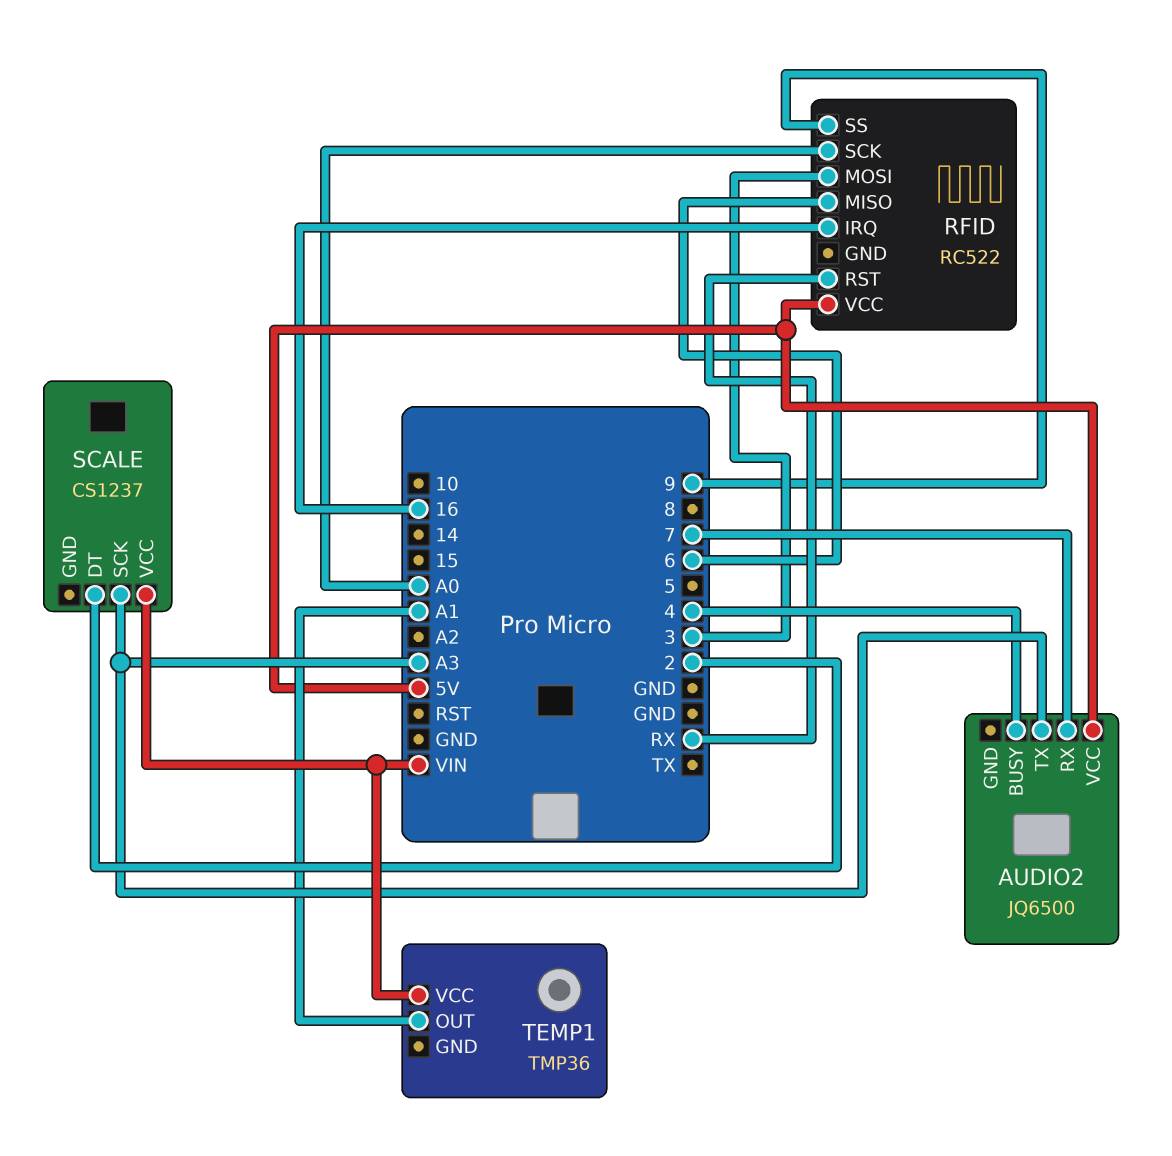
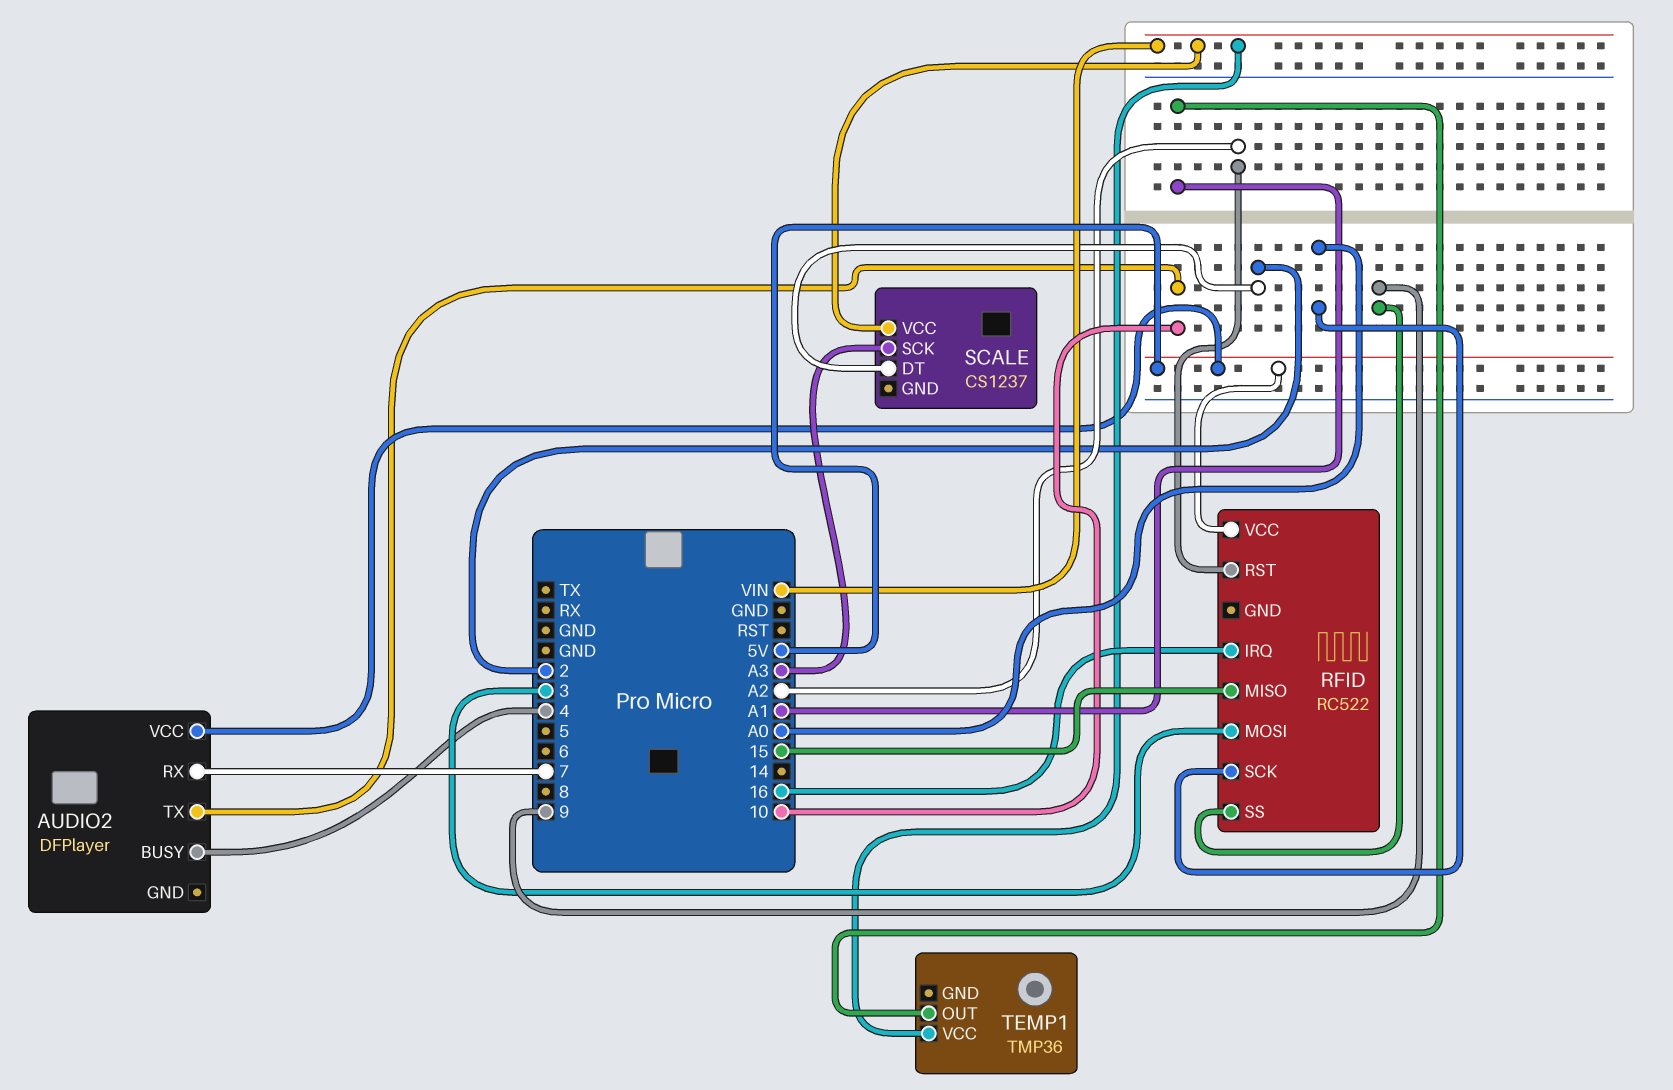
AUDIO2: JQ6500 -> DFPlayer
AUDIO2 pin TX: A3 -> 10
RFID pin MISO: 6 -> 15
RFID pin RST: RX -> A2

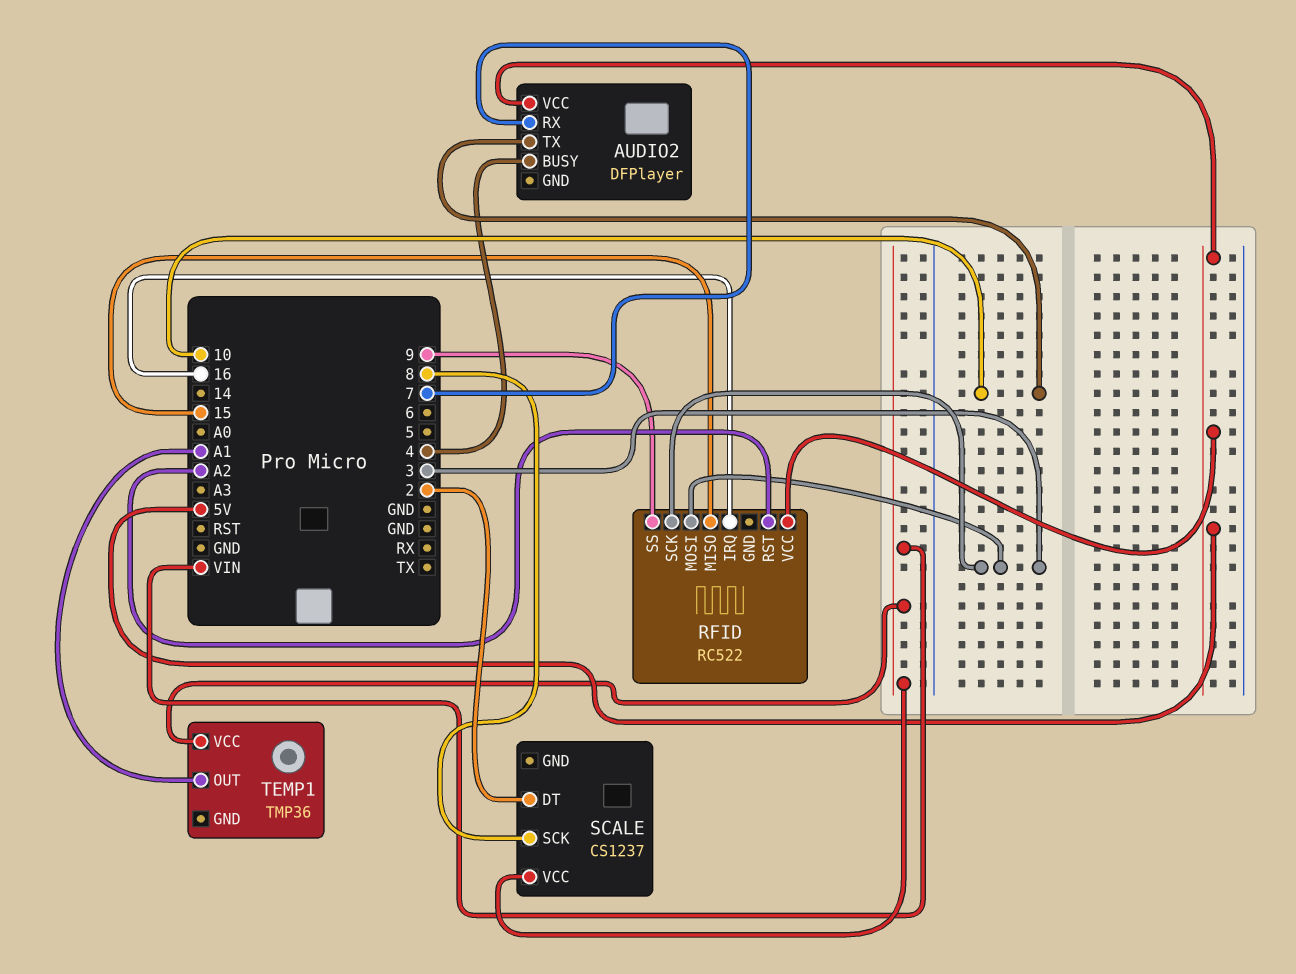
RFID pin SCK: A0 -> 3
SCALE pin SCK: A3 -> 8

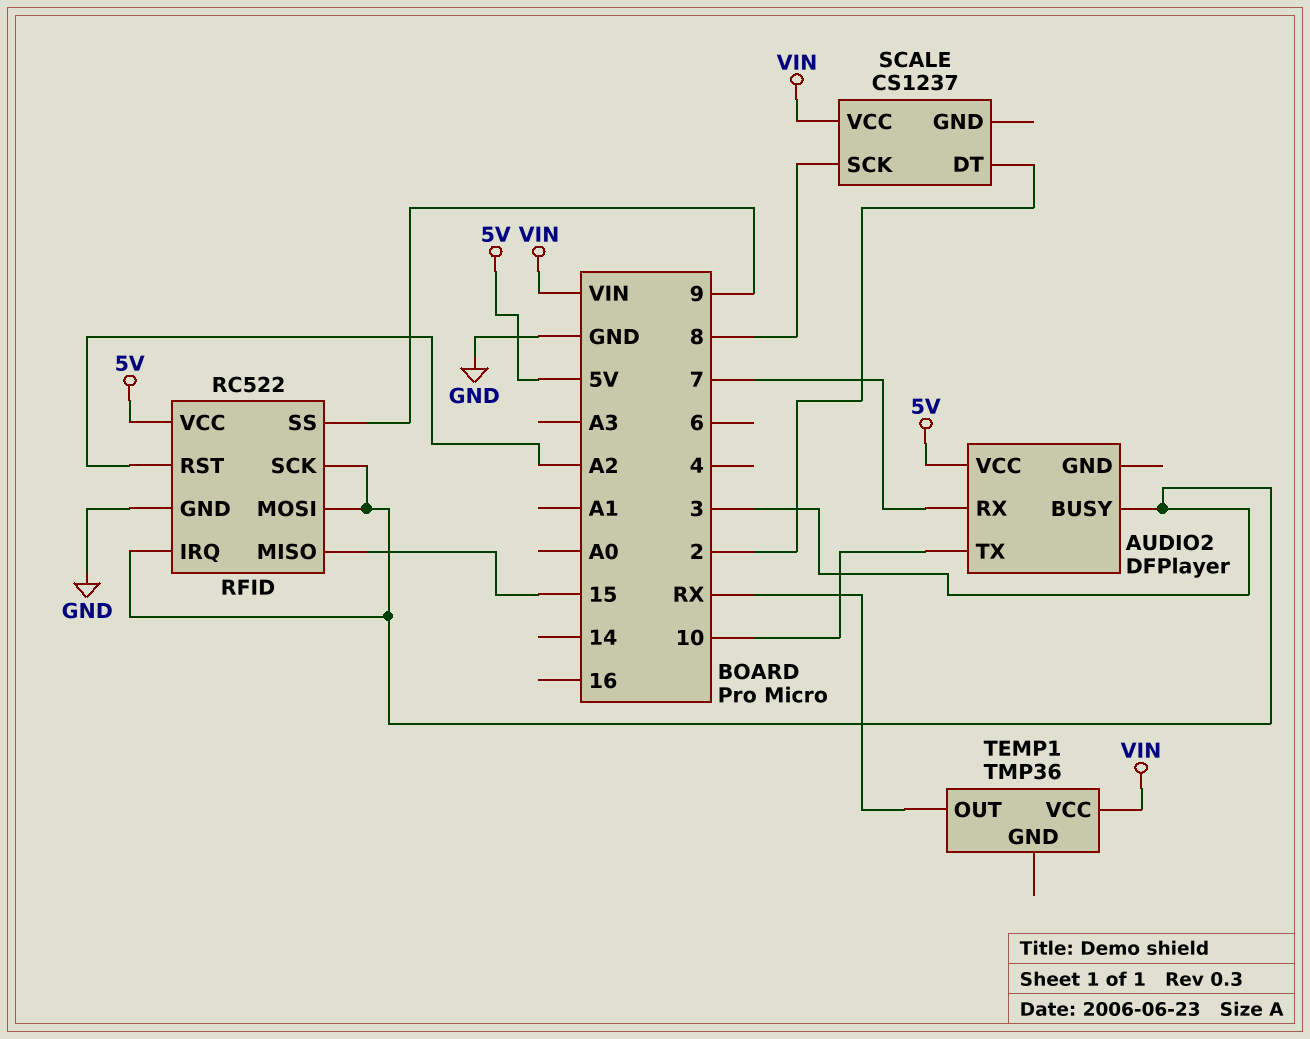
AUDIO2 pin BUSY: 4 -> 3
RFID pin GND: none -> GND
RFID pin IRQ: 16 -> 3
TEMP1 pin OUT: A1 -> RX

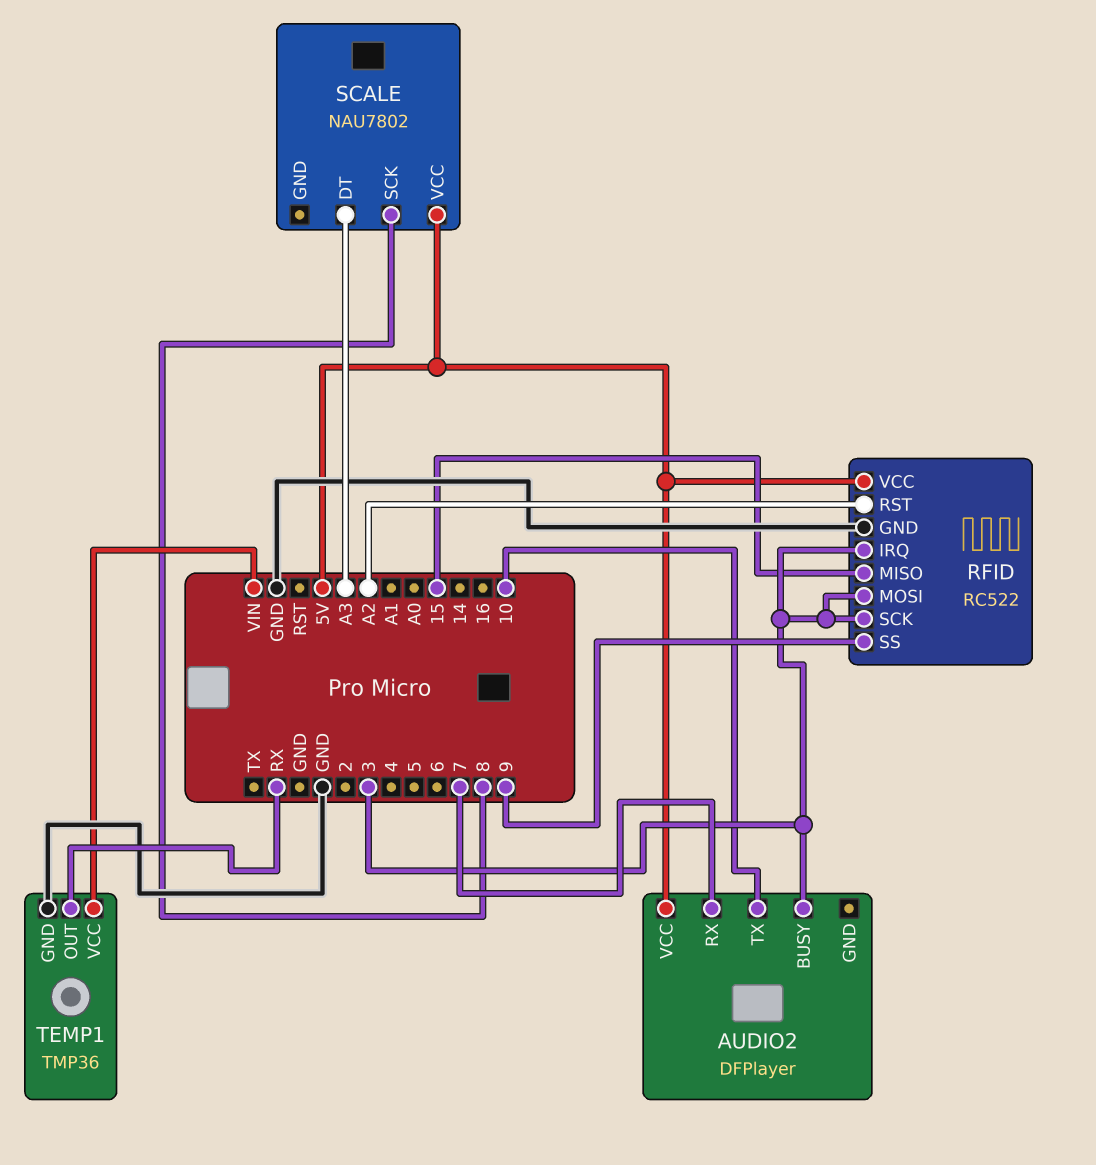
SCALE: CS1237 -> NAU7802
SCALE pin DT: 2 -> A3
SCALE pin VCC: VIN -> 5V
TEMP1 pin GND: none -> GND

